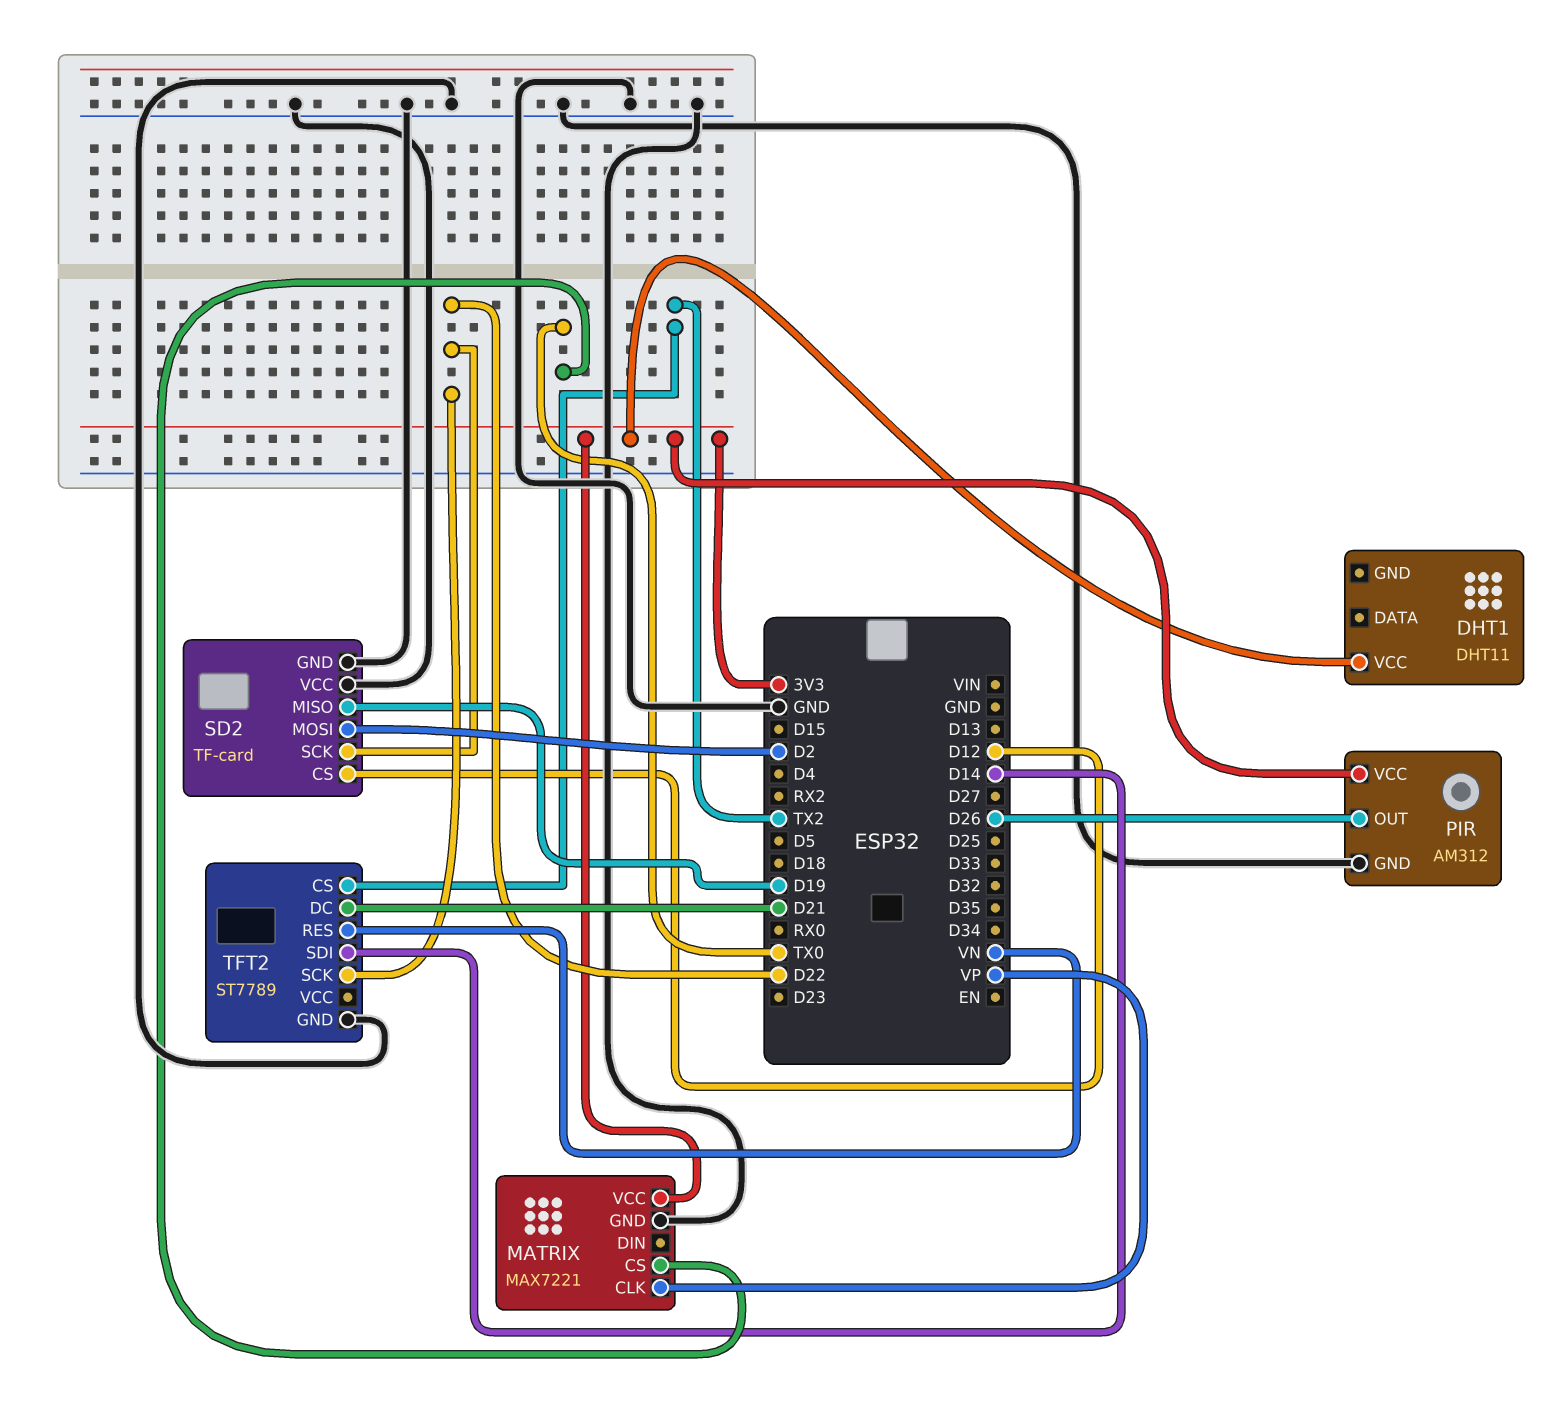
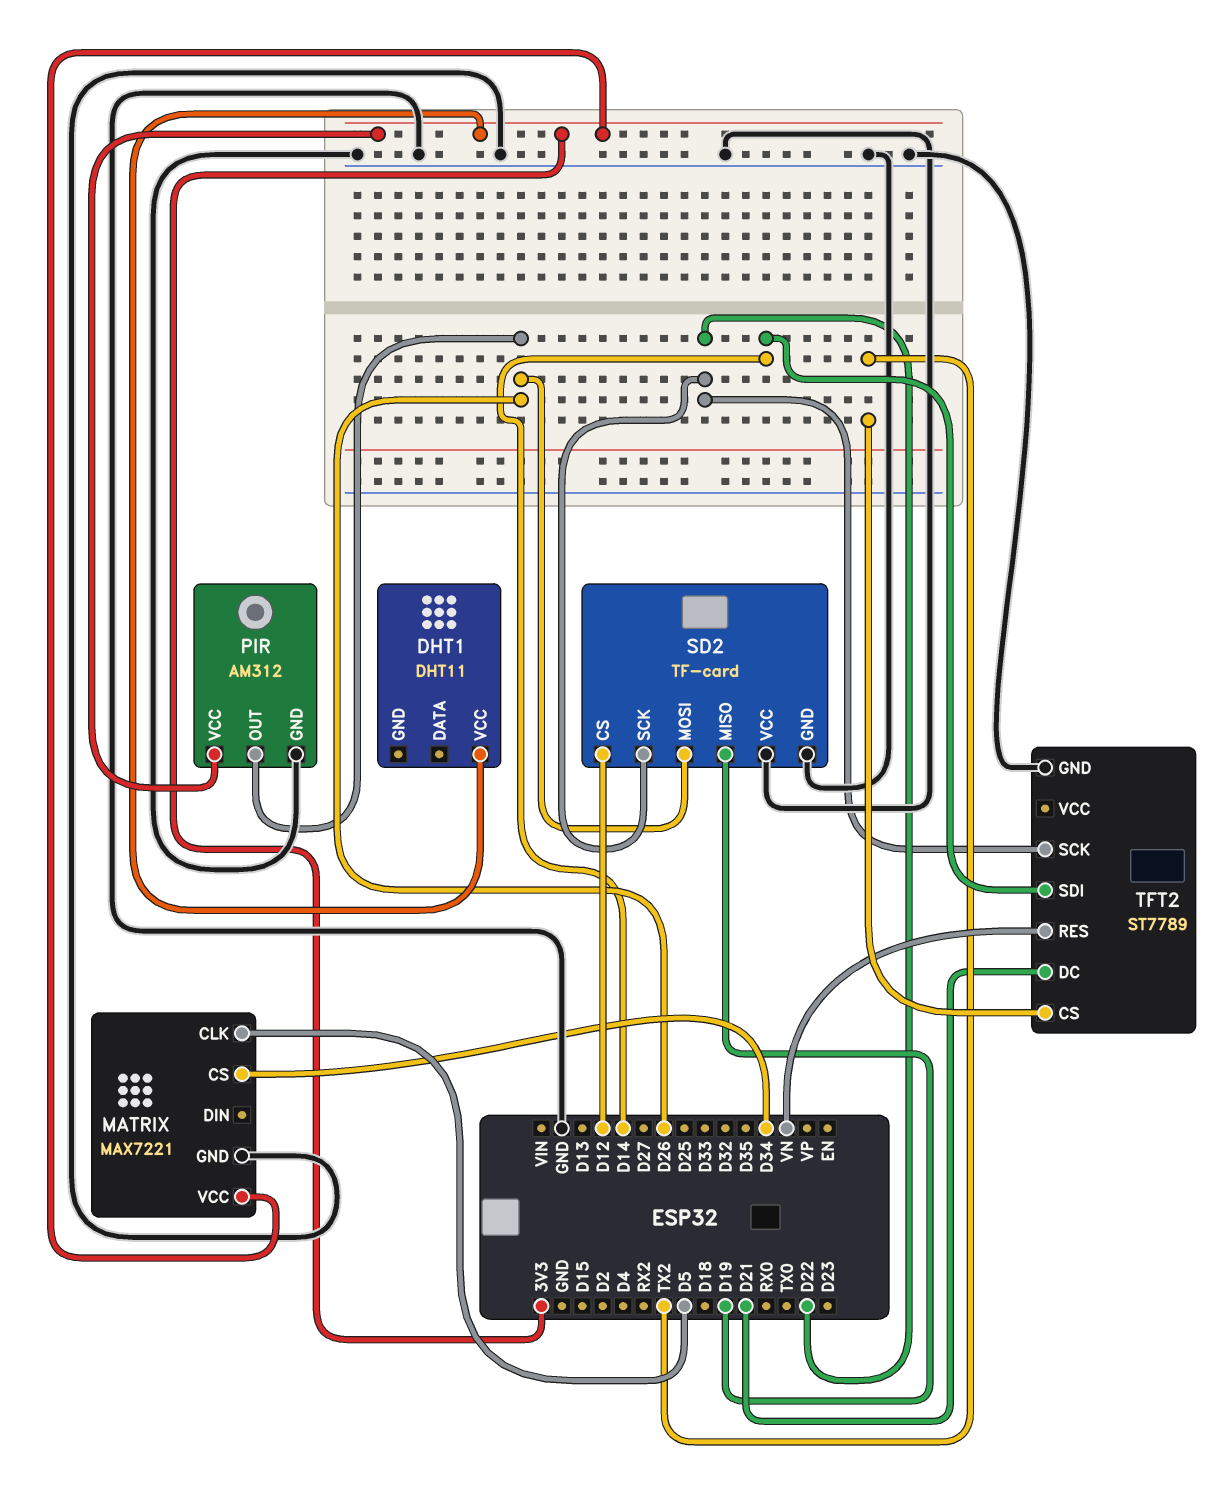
MATRIX pin CLK: VP -> D5
MATRIX pin CS: TX0 -> D34
SD2 pin MOSI: D2 -> D26

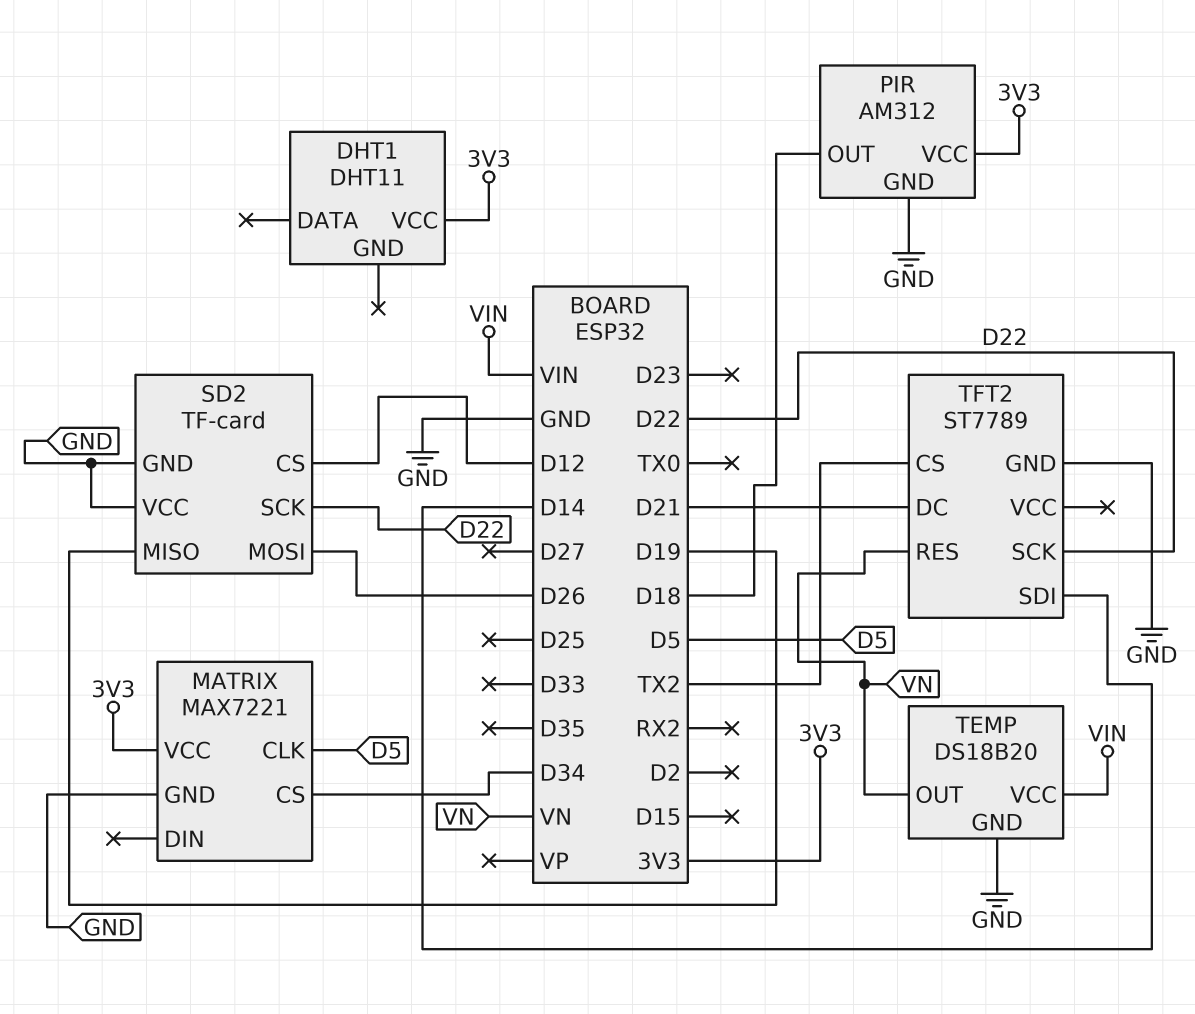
PIR pin OUT: D26 -> D18
TEMP: none -> DS18B20
TEMP pin GND: none -> GND
TEMP pin OUT: none -> VN
TEMP pin VCC: none -> VIN

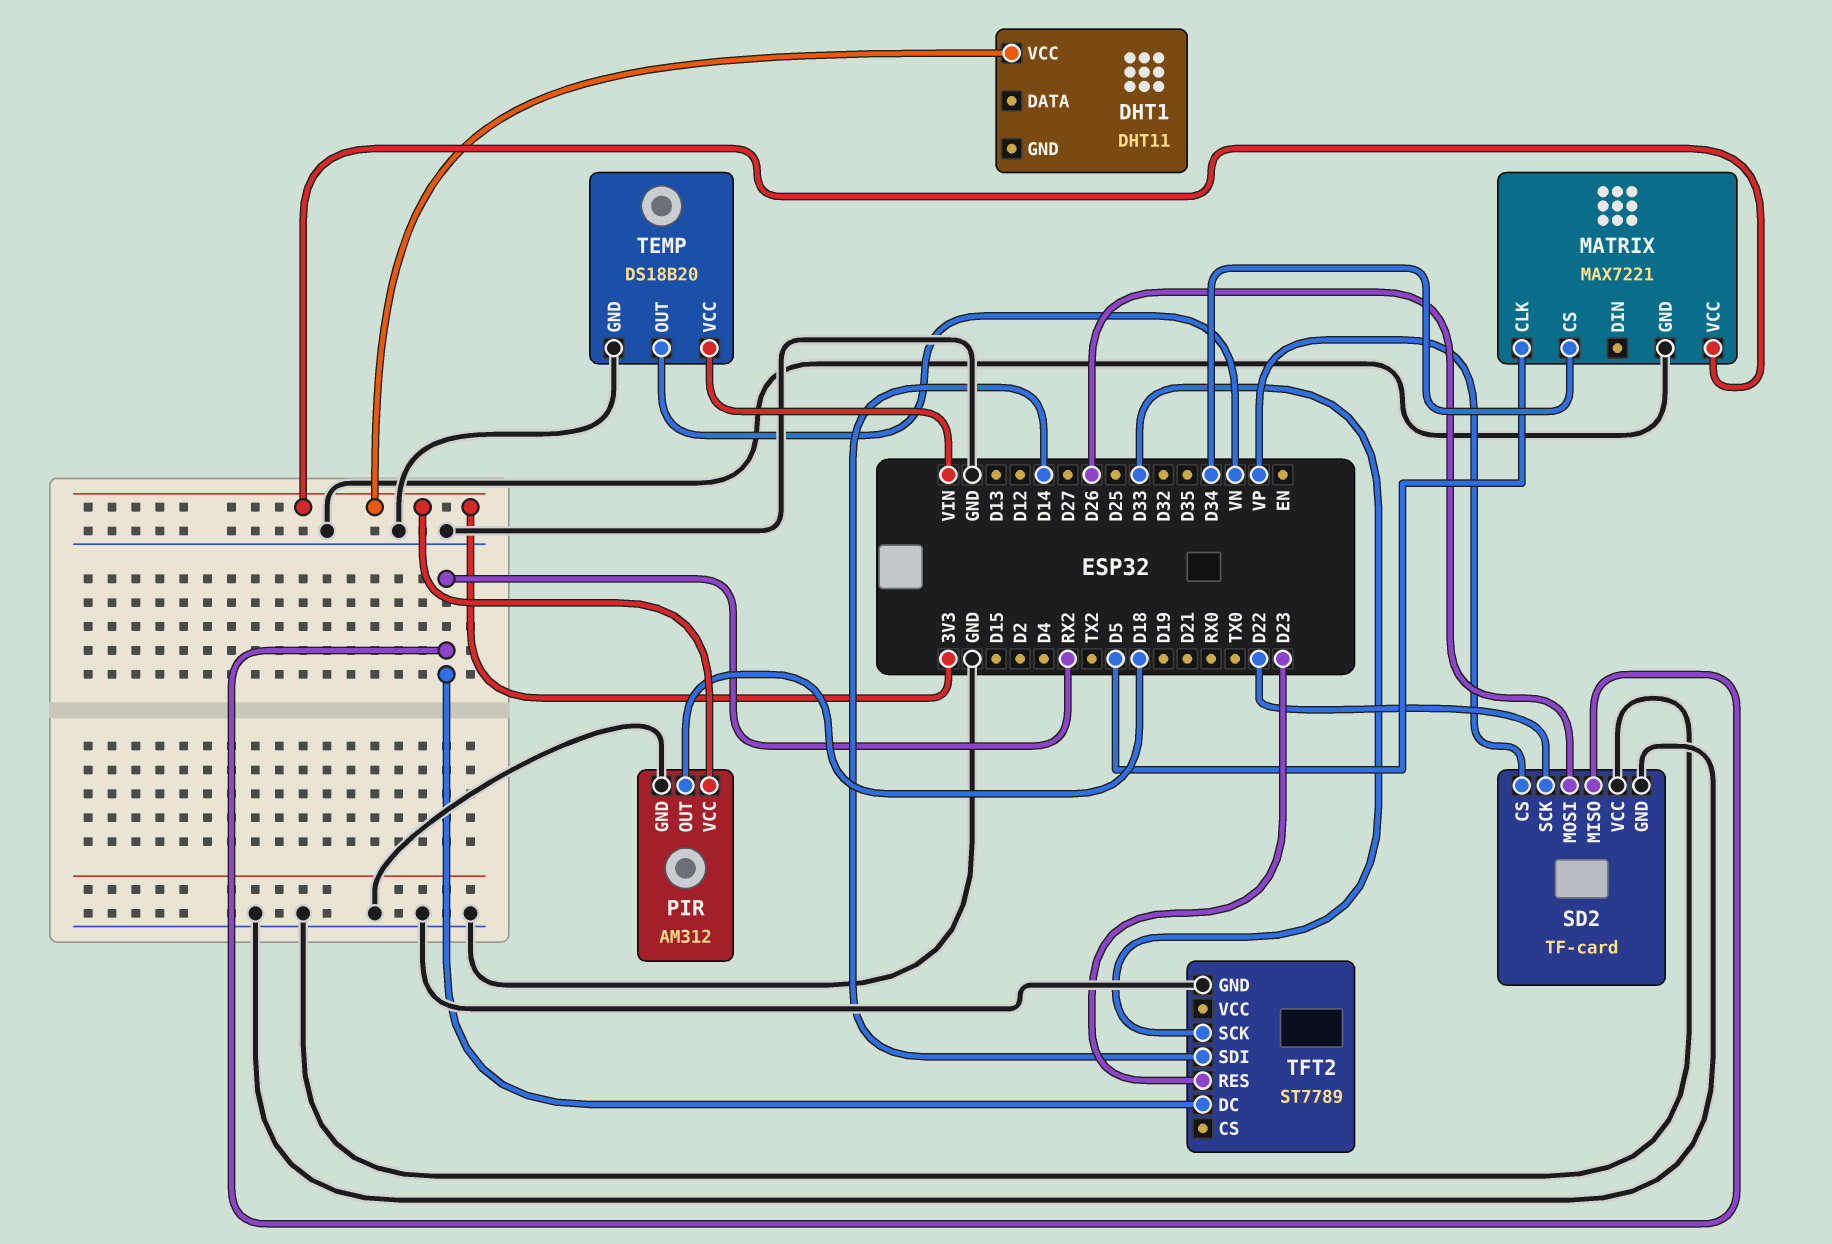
SD2 pin CS: D12 -> VP
SD2 pin MISO: D19 -> RX2
TFT2 pin CS: TX2 -> none
TFT2 pin DC: D21 -> RX2
TFT2 pin RES: VN -> D23
TFT2 pin SCK: D22 -> D33

